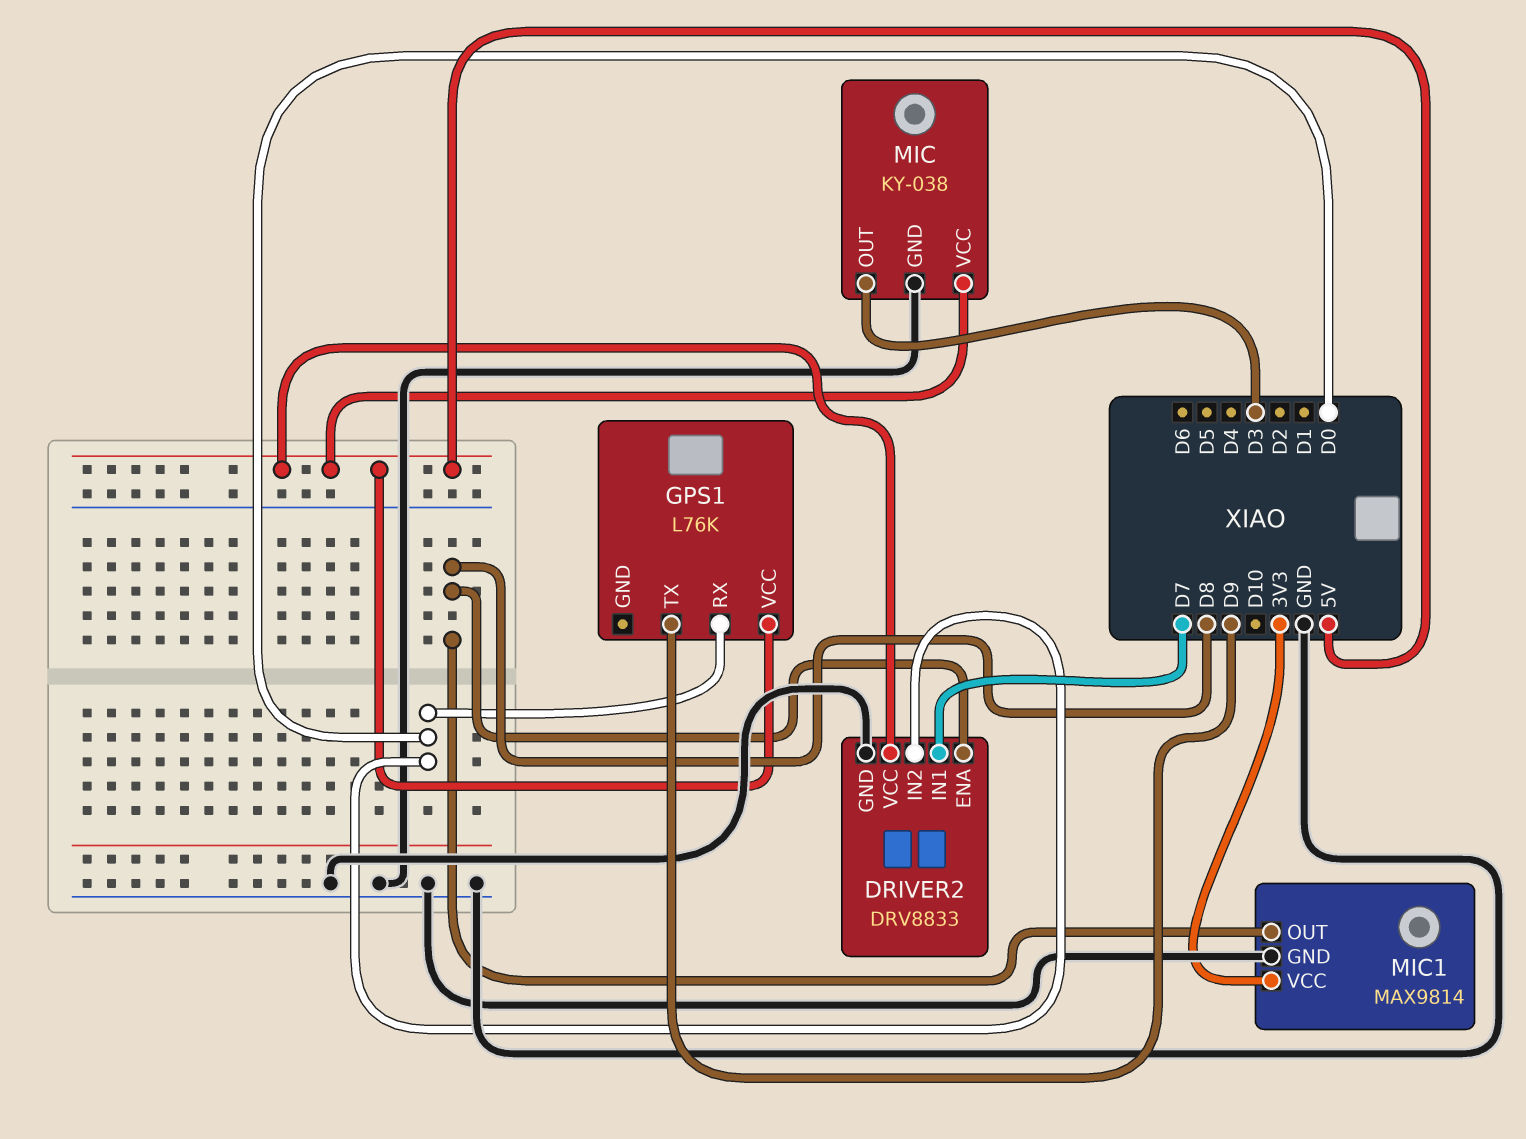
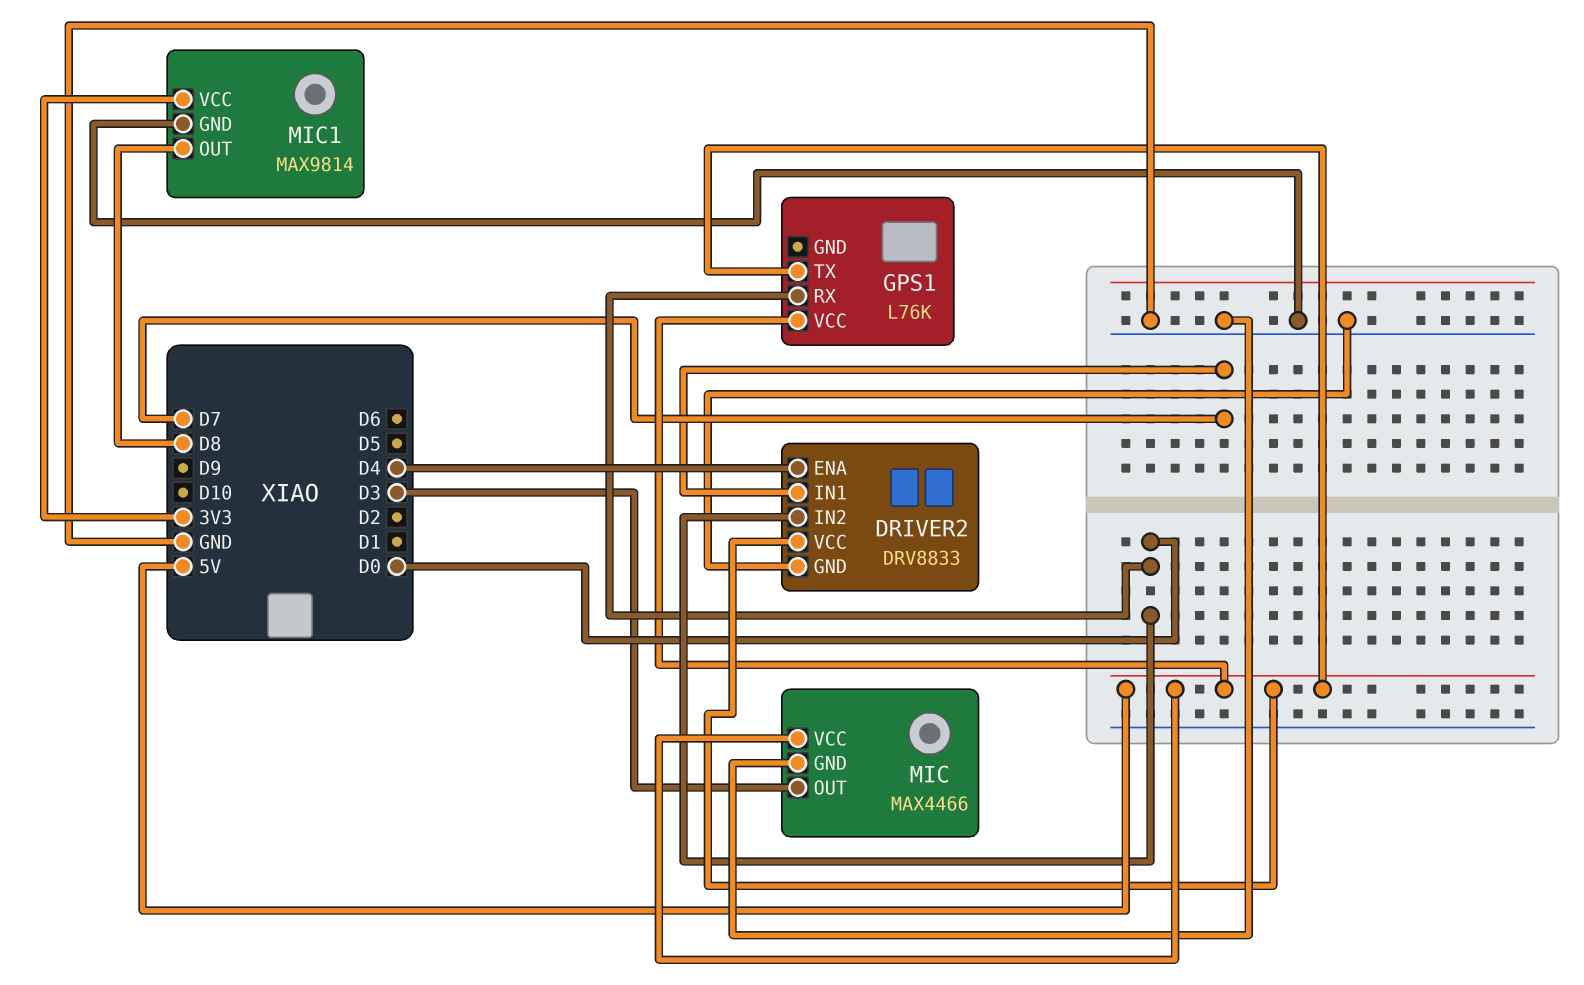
DRIVER2 pin ENA: D8 -> D4
GPS1 pin TX: D9 -> 5V
MIC: KY-038 -> MAX4466

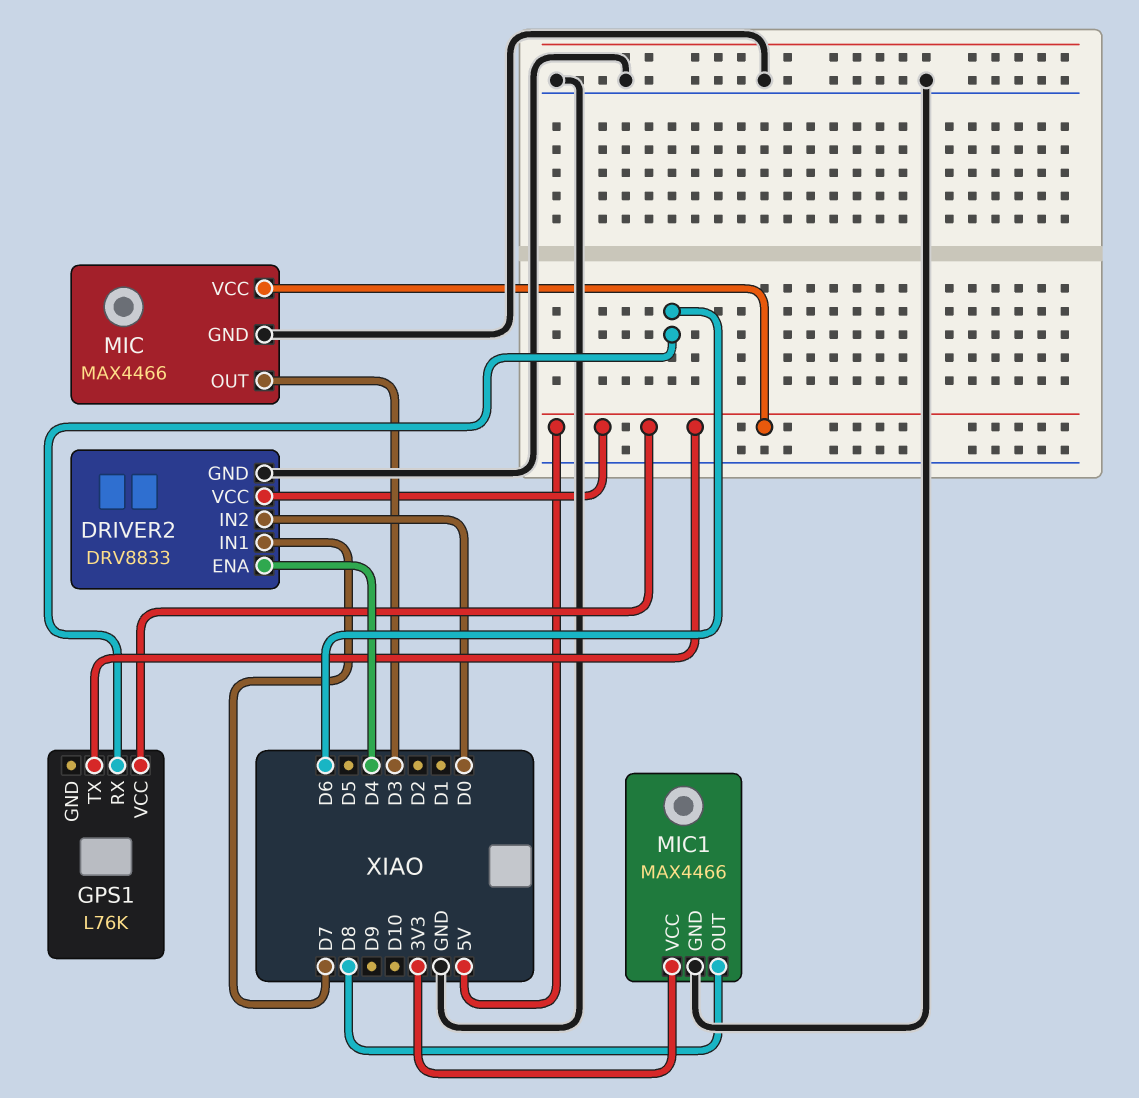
GPS1 pin RX: D0 -> D6
MIC1: MAX9814 -> MAX4466

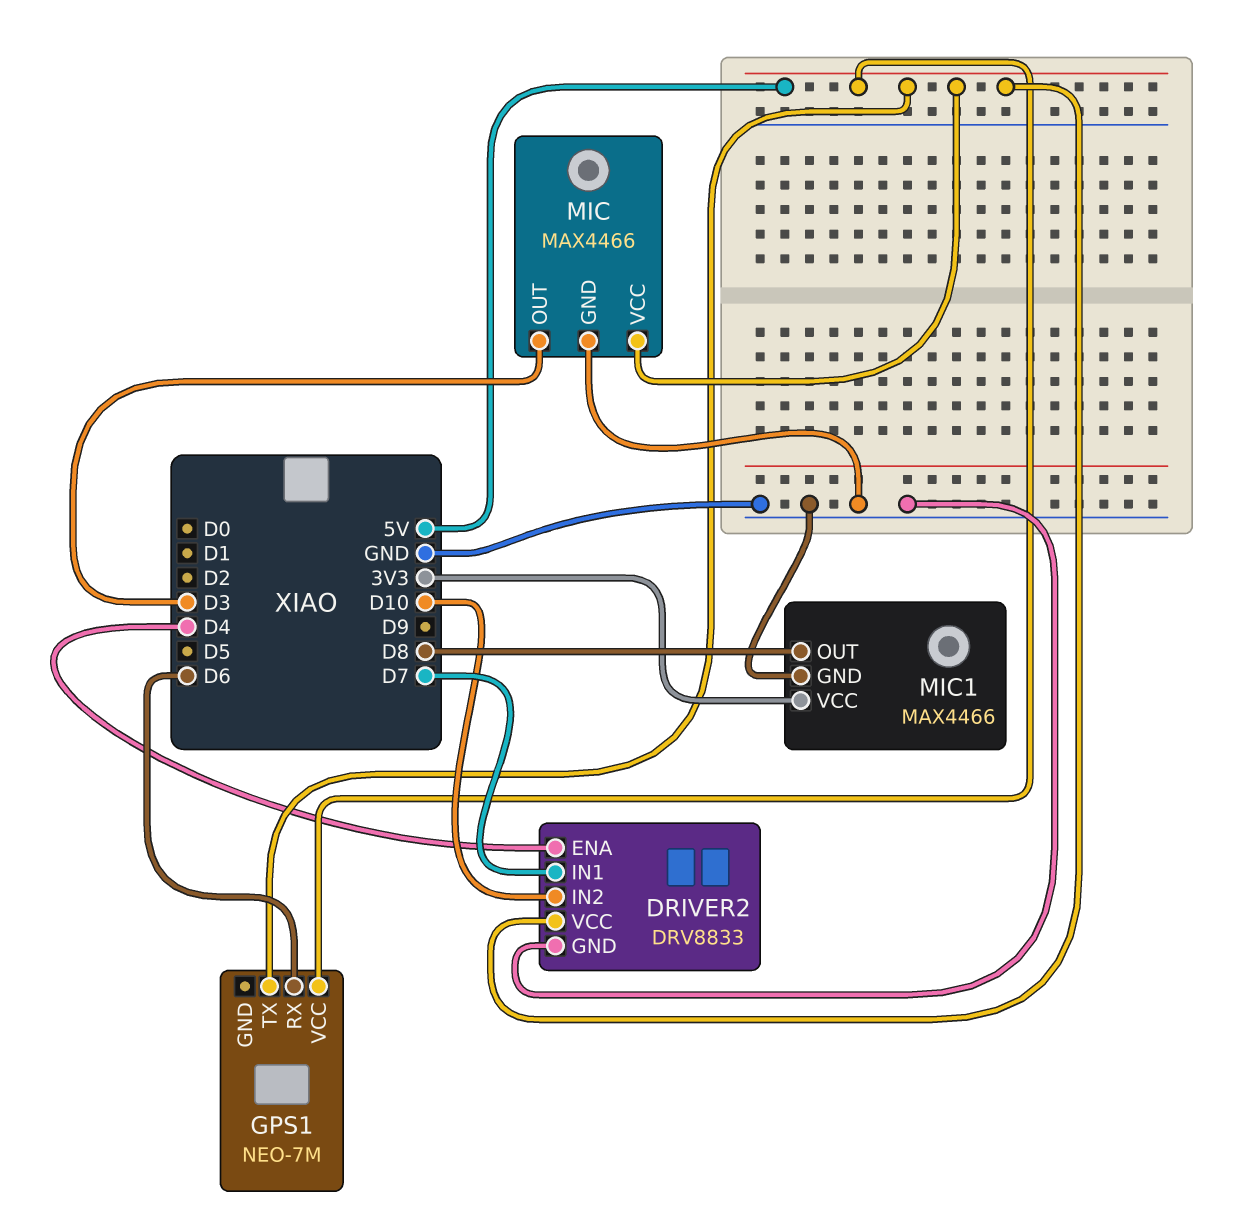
DRIVER2 pin IN2: D0 -> D10
GPS1: L76K -> NEO-7M

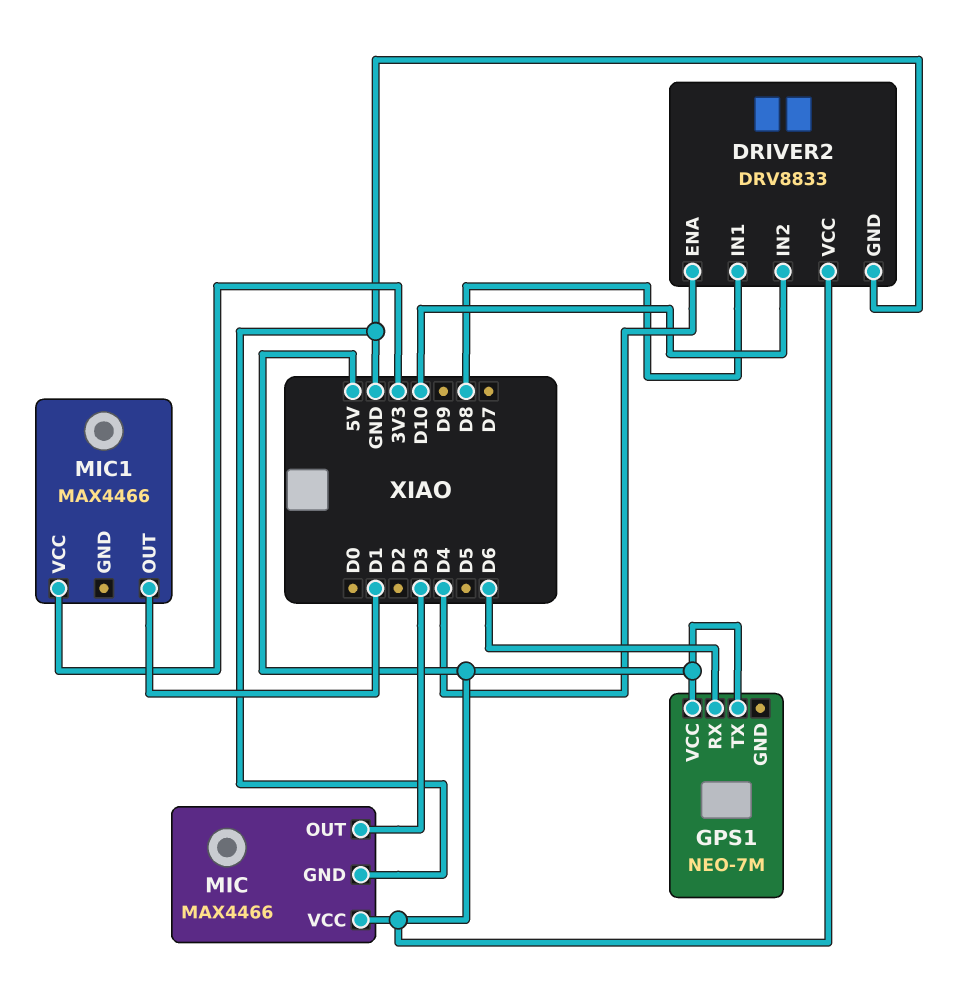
DRIVER2 pin IN1: D7 -> D8
MIC1 pin GND: GND -> none
MIC1 pin OUT: D8 -> D1

